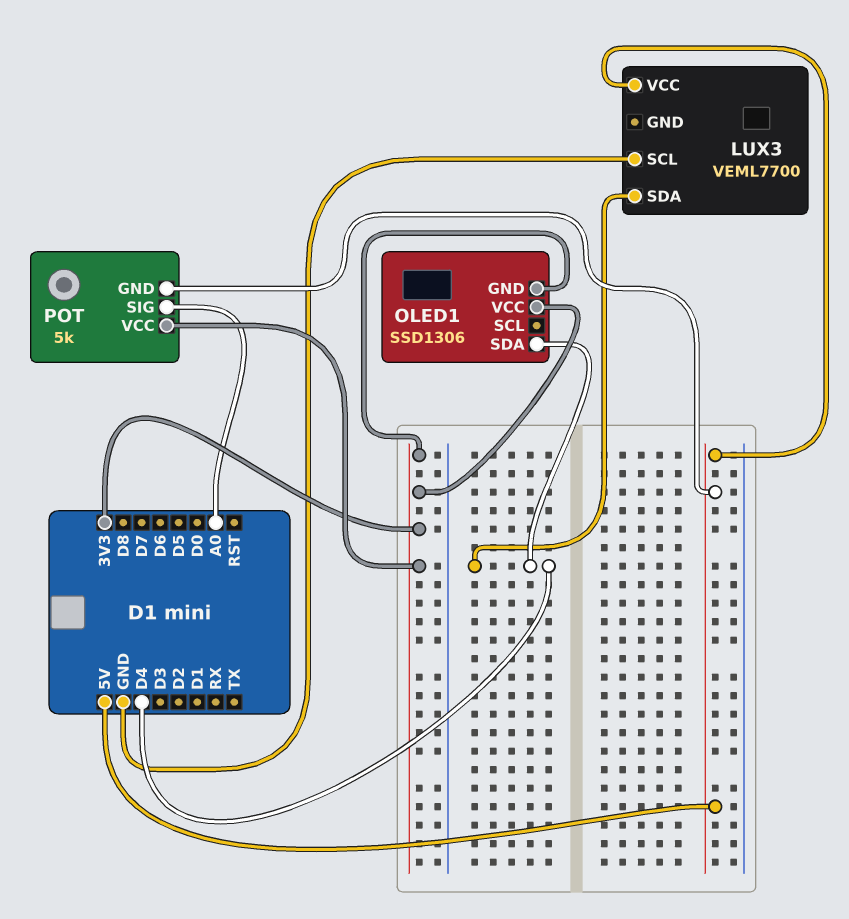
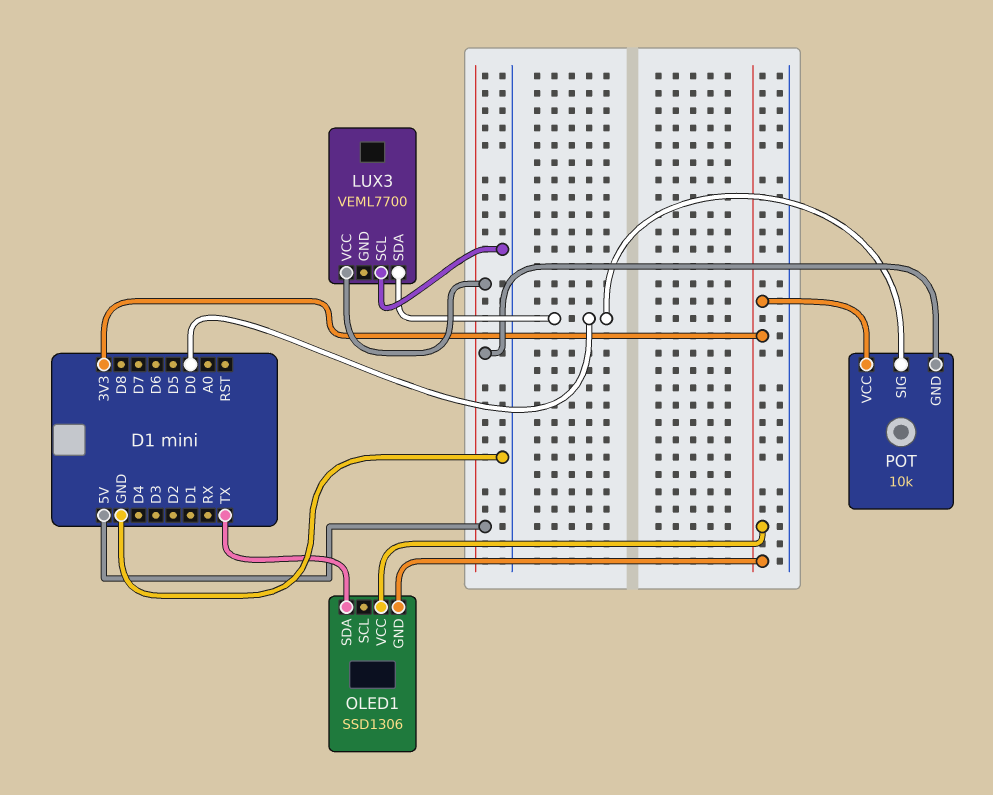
LUX3 pin SDA: D4 -> D0
OLED1 pin SDA: D4 -> TX
POT: 5k -> 10k
POT pin SIG: A0 -> D0

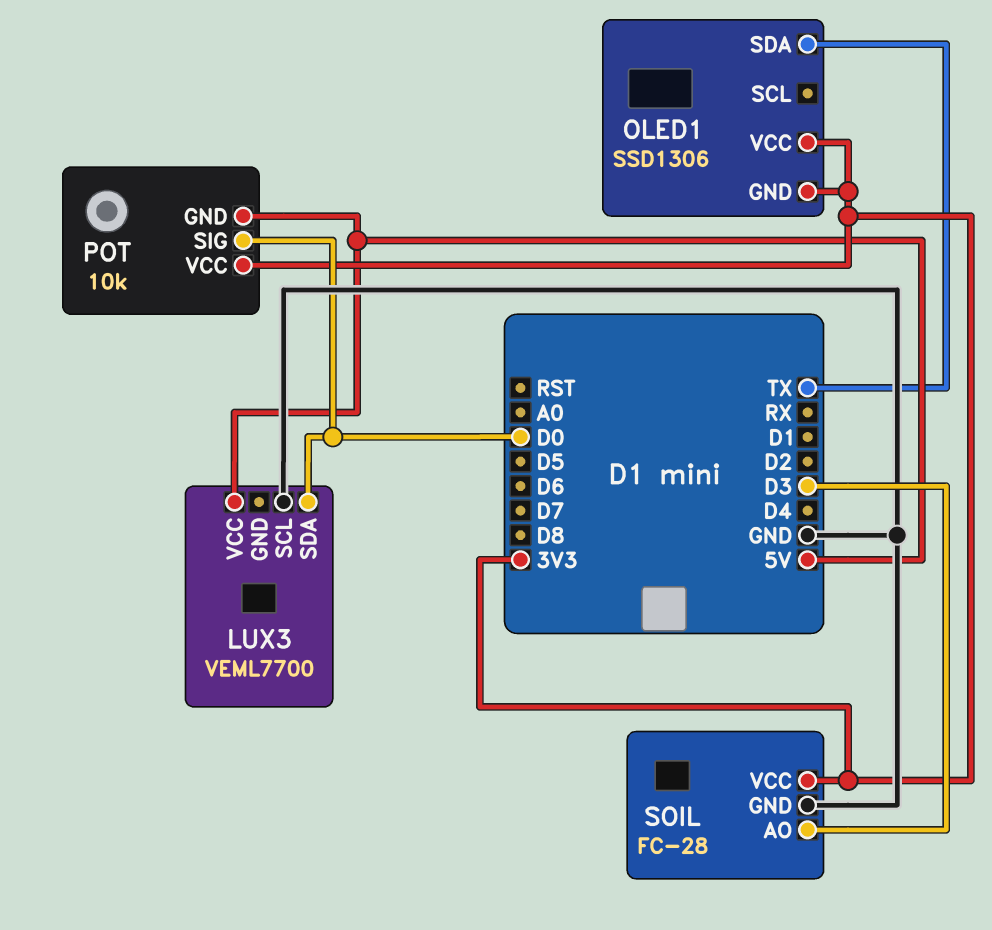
SOIL: none -> FC-28
SOIL pin AO: none -> D3
SOIL pin GND: none -> GND
SOIL pin VCC: none -> 3V3

